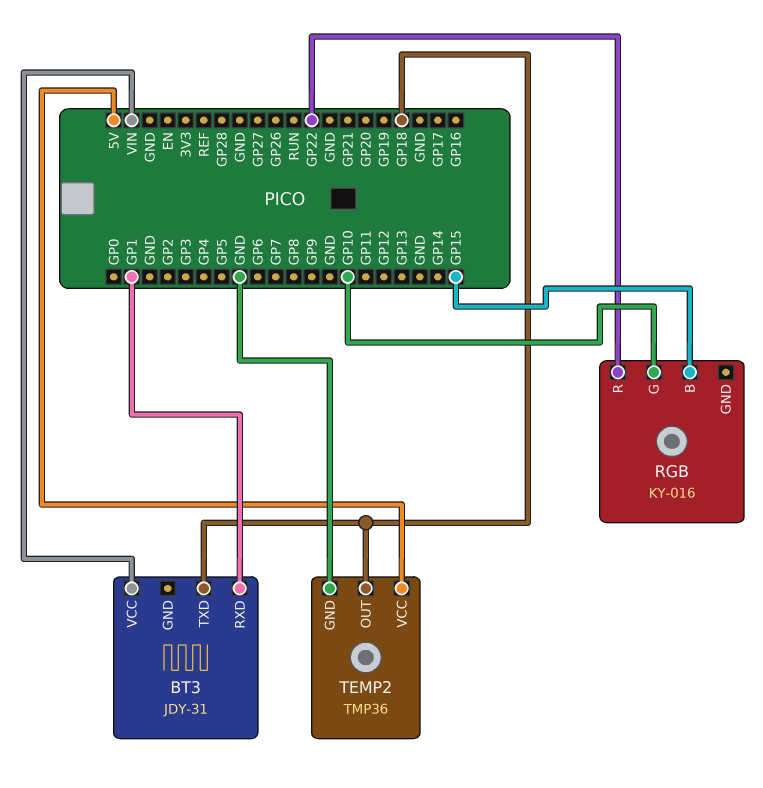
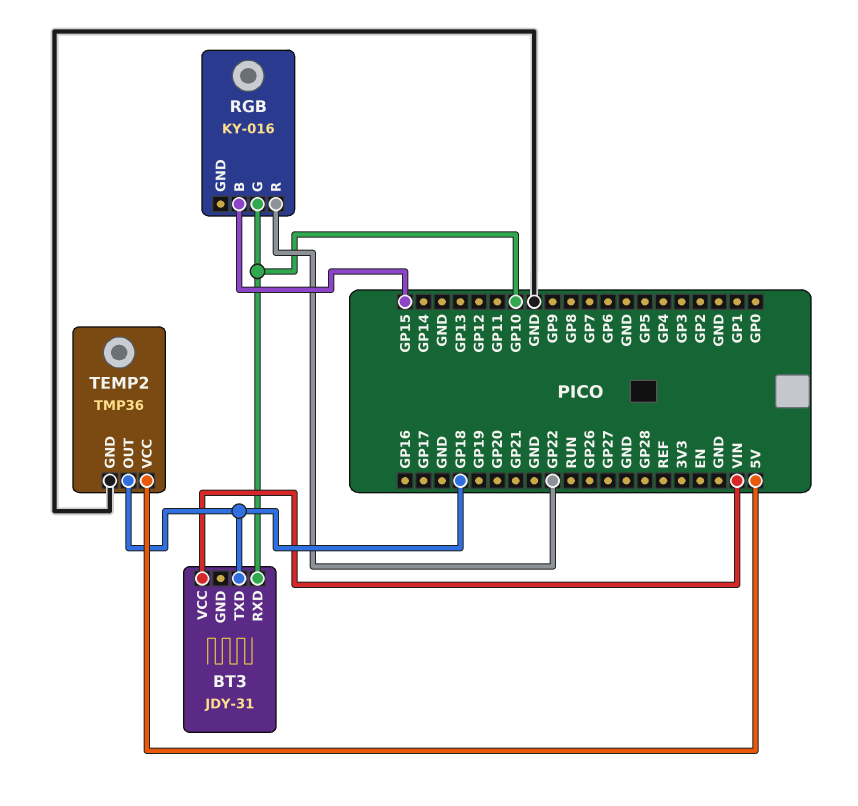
BT3 pin RXD: GP1 -> GP10

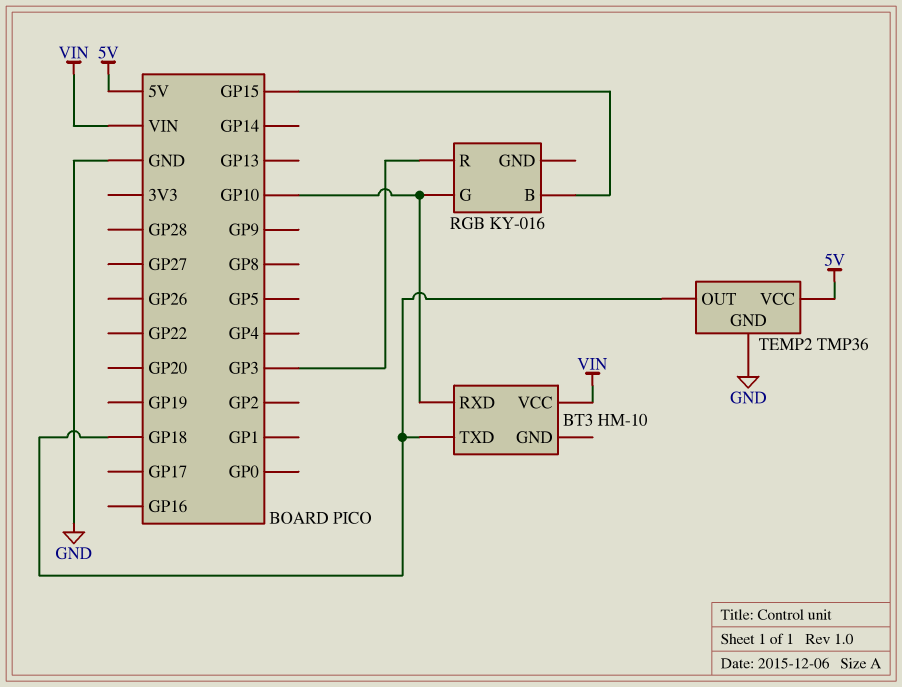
BT3: JDY-31 -> HM-10
RGB pin R: GP22 -> GP3

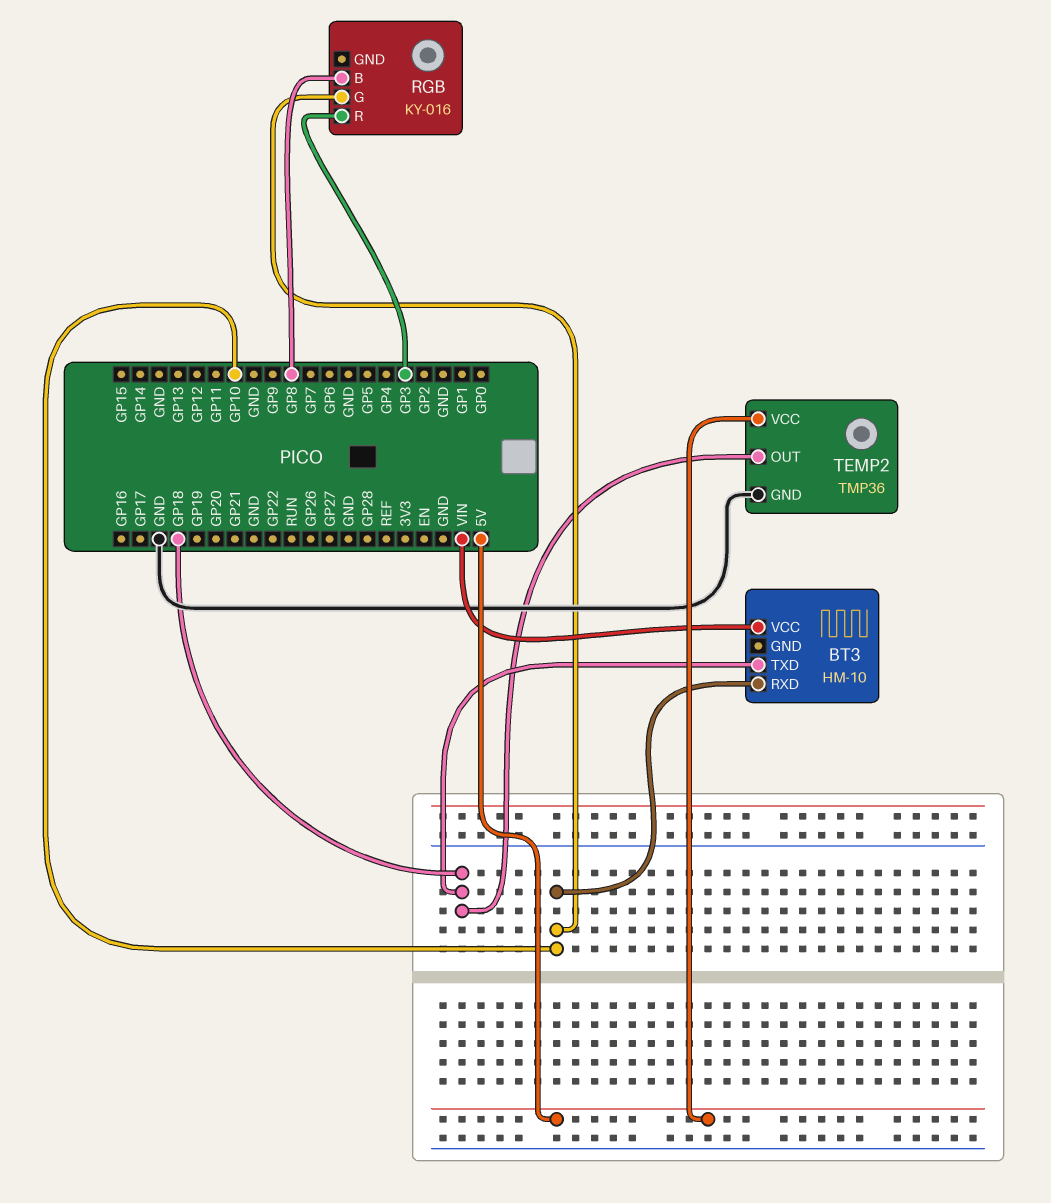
RGB pin B: GP15 -> GP8

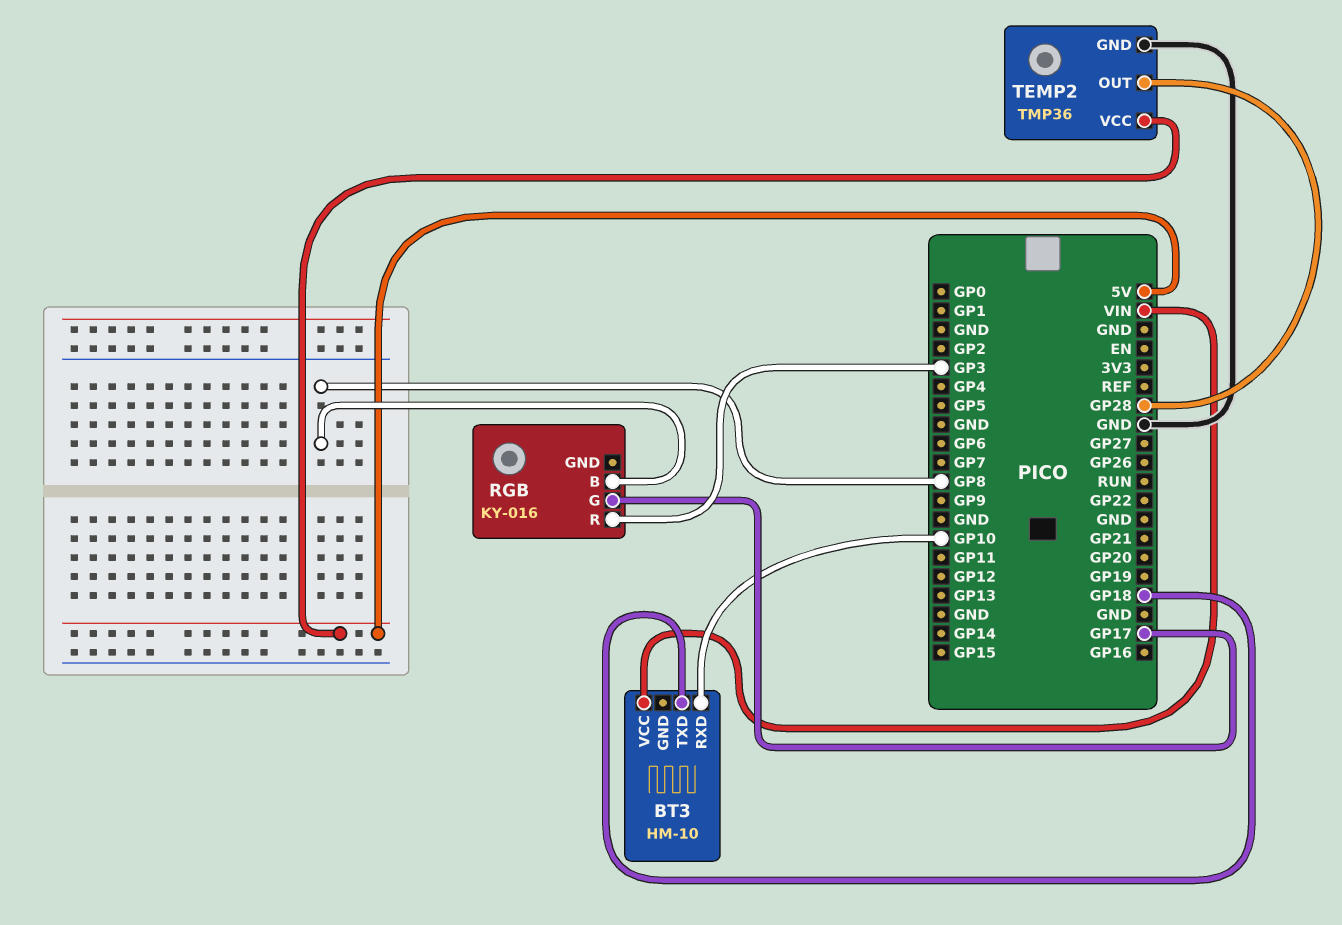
RGB pin G: GP10 -> GP17
TEMP2 pin OUT: GP18 -> GP28

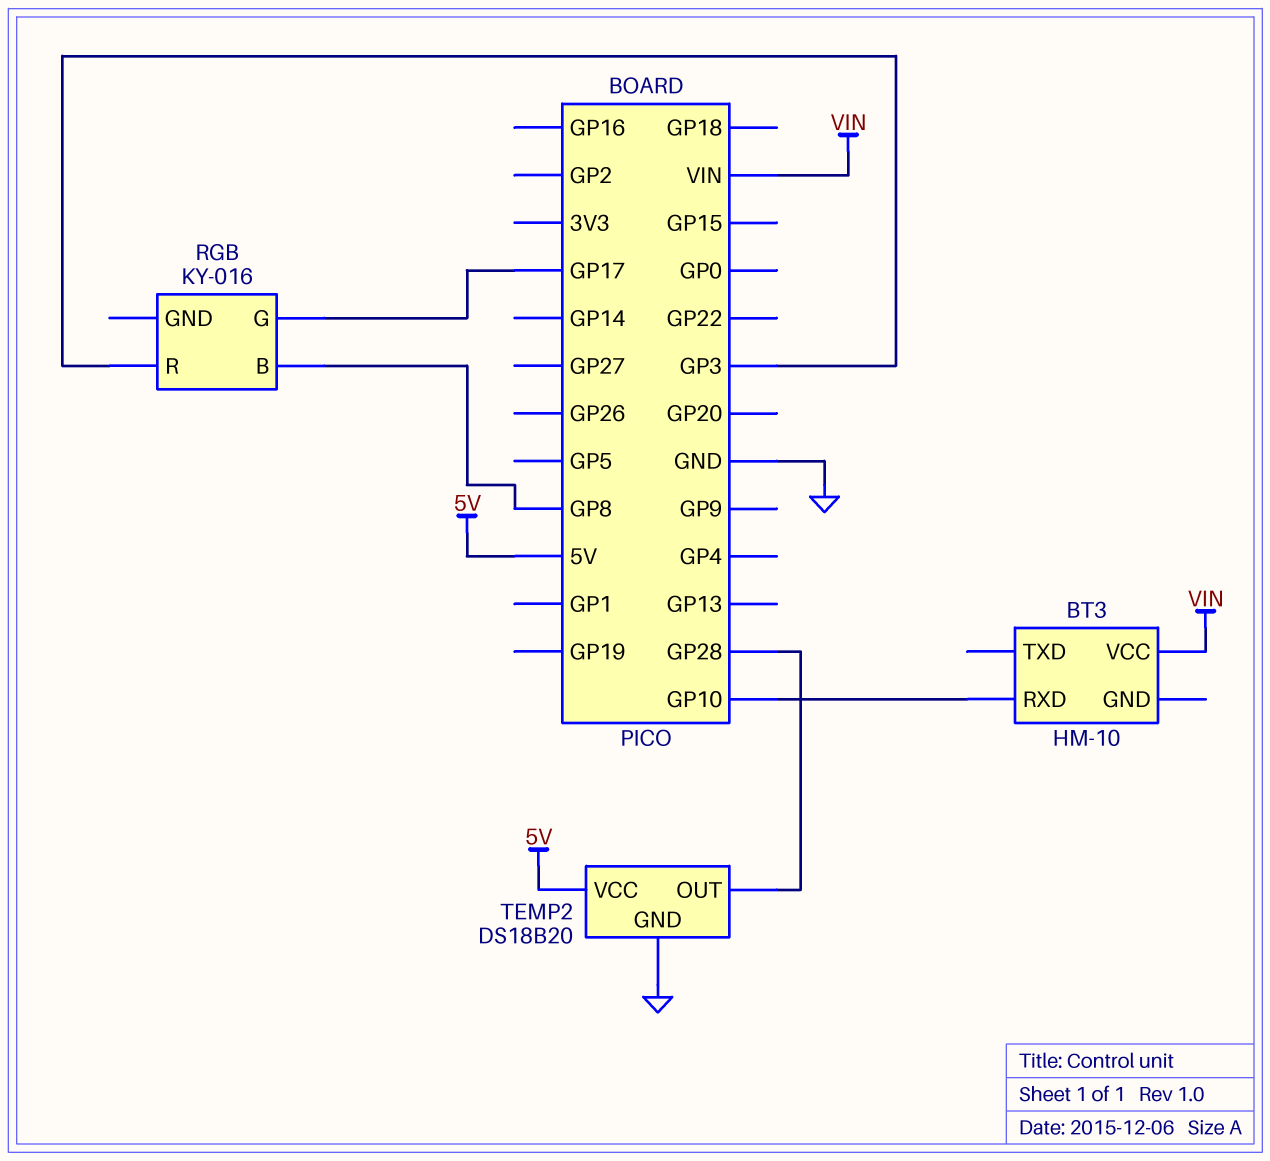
BT3 pin TXD: GP18 -> none
TEMP2: TMP36 -> DS18B20

